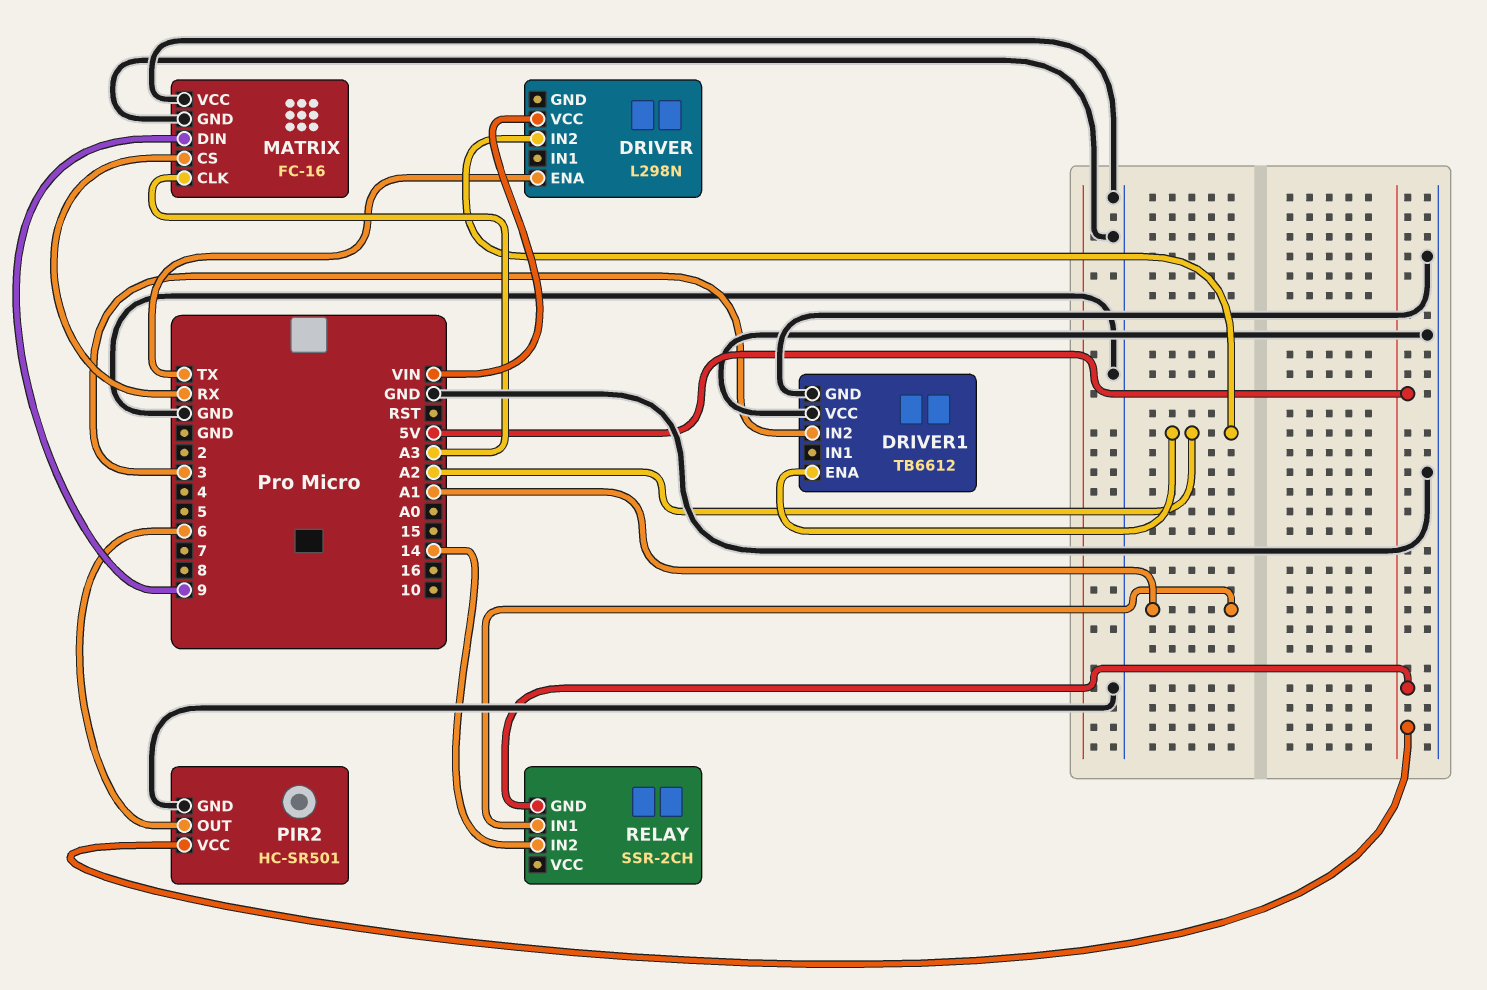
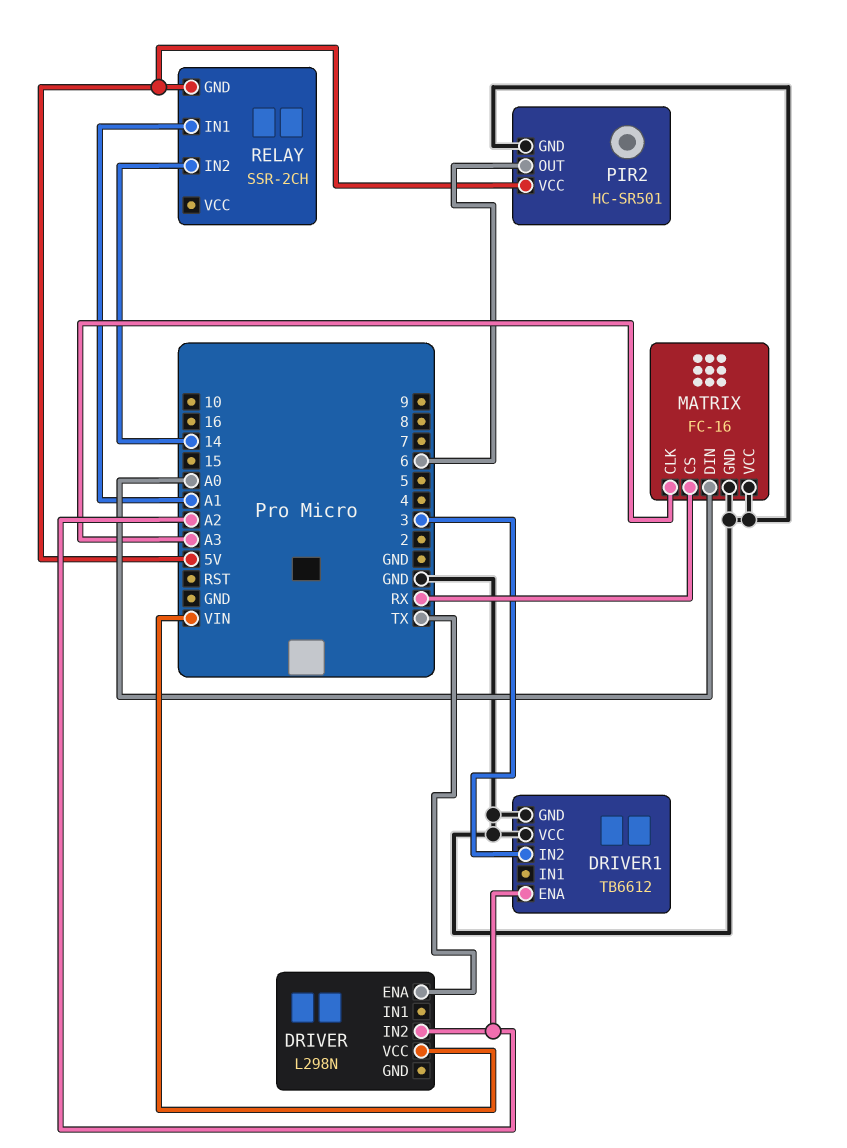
MATRIX pin DIN: 9 -> A0

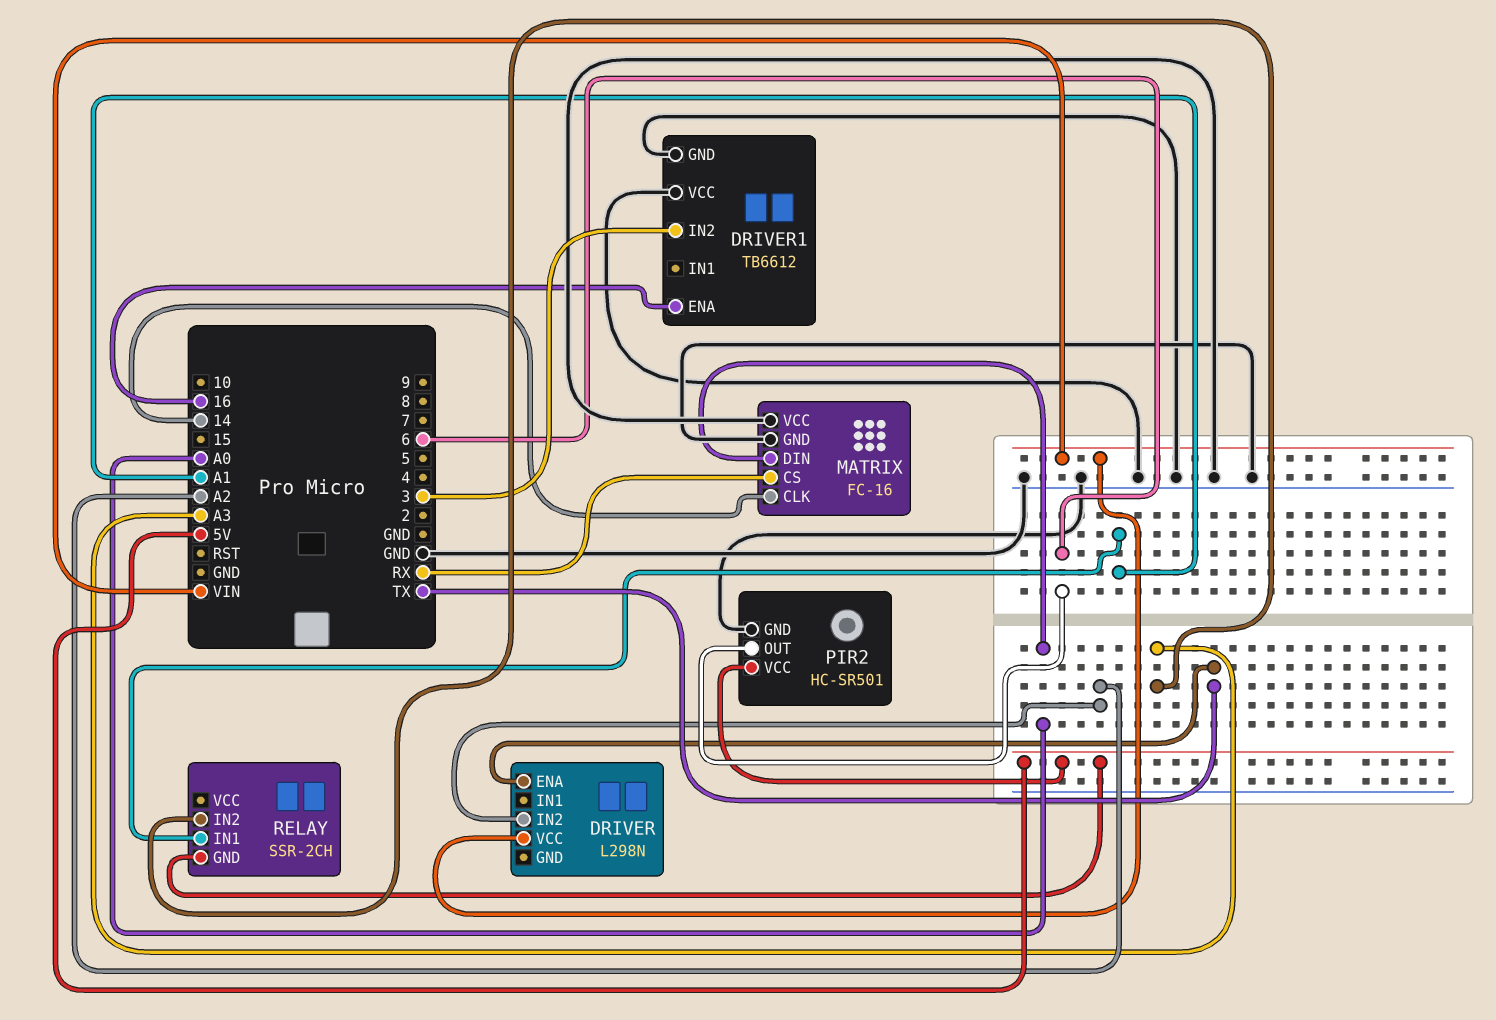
DRIVER1 pin ENA: A2 -> 16
MATRIX pin CLK: A3 -> 14
RELAY pin IN2: 14 -> A3

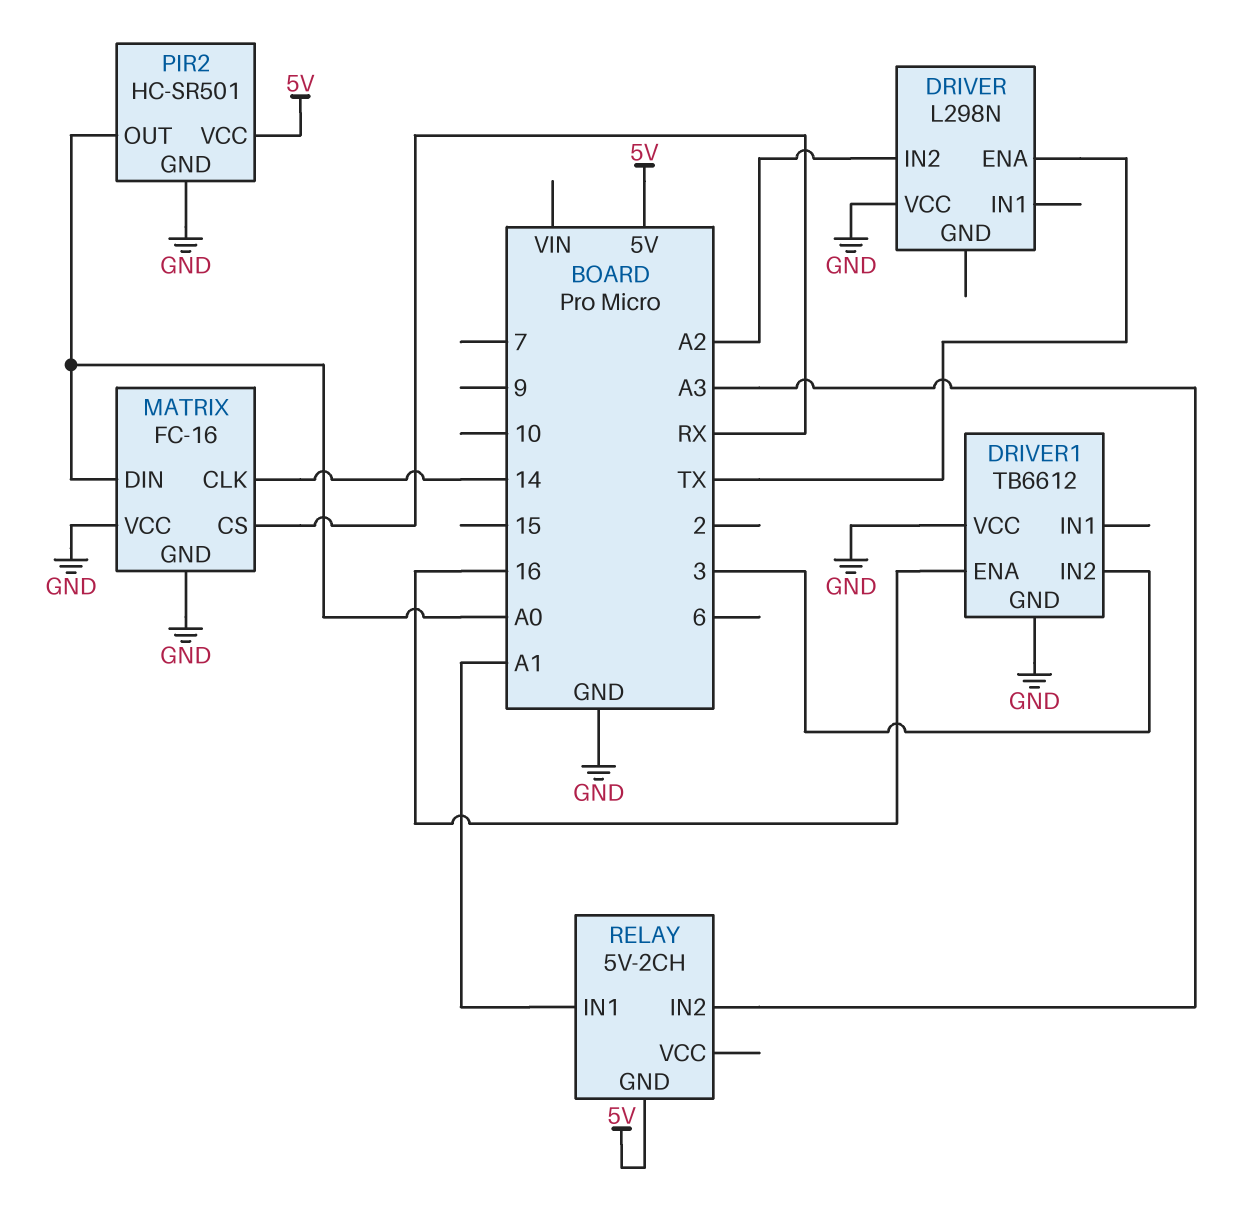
DRIVER pin VCC: VIN -> GND
PIR2 pin OUT: 6 -> A0
RELAY: SSR-2CH -> 5V-2CH

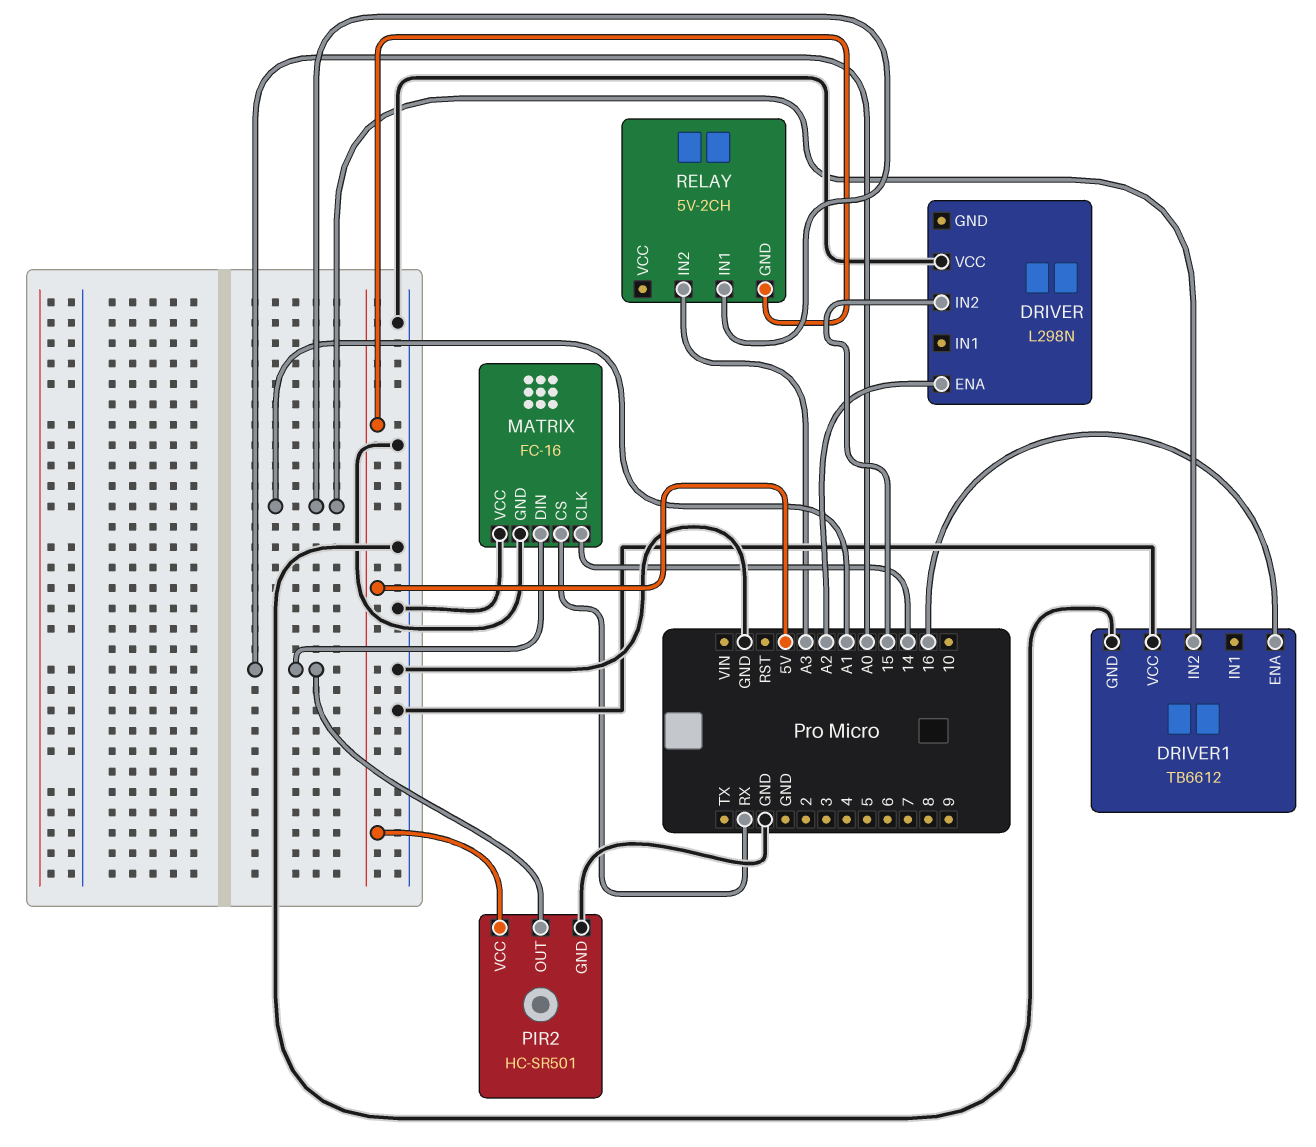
DRIVER pin ENA: TX -> A2
DRIVER pin IN2: A2 -> 15
DRIVER1 pin IN2: 3 -> A1

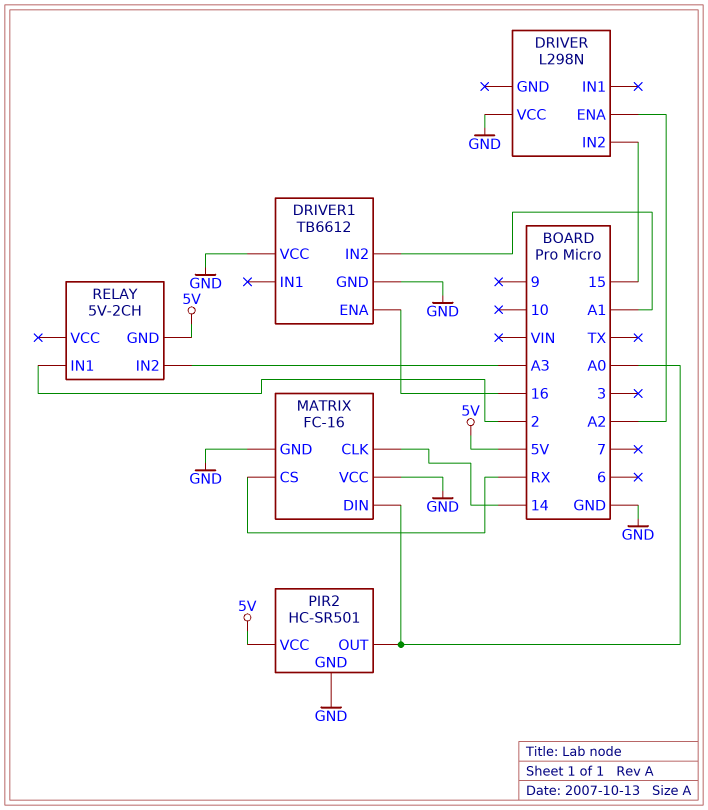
RELAY pin IN1: A1 -> 2

